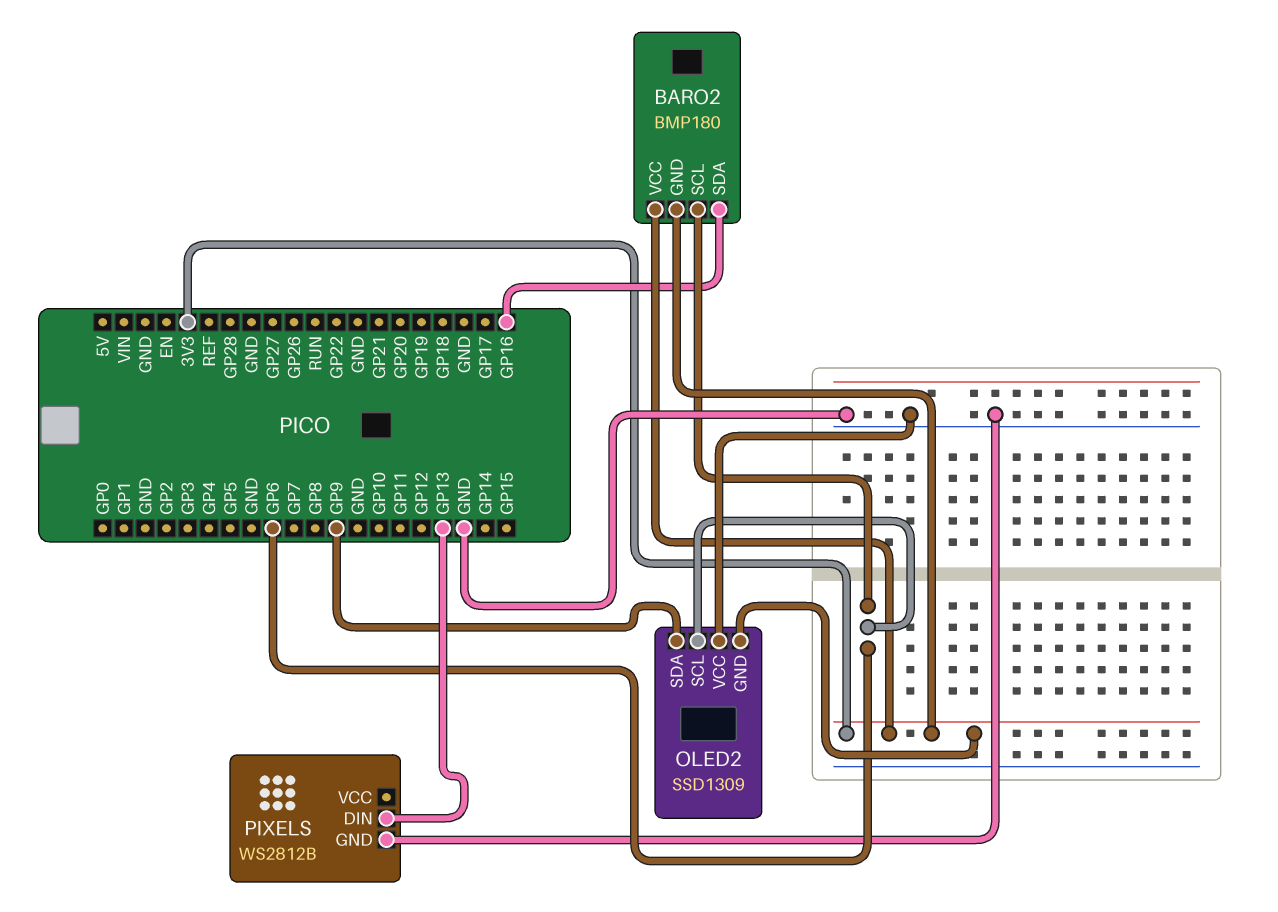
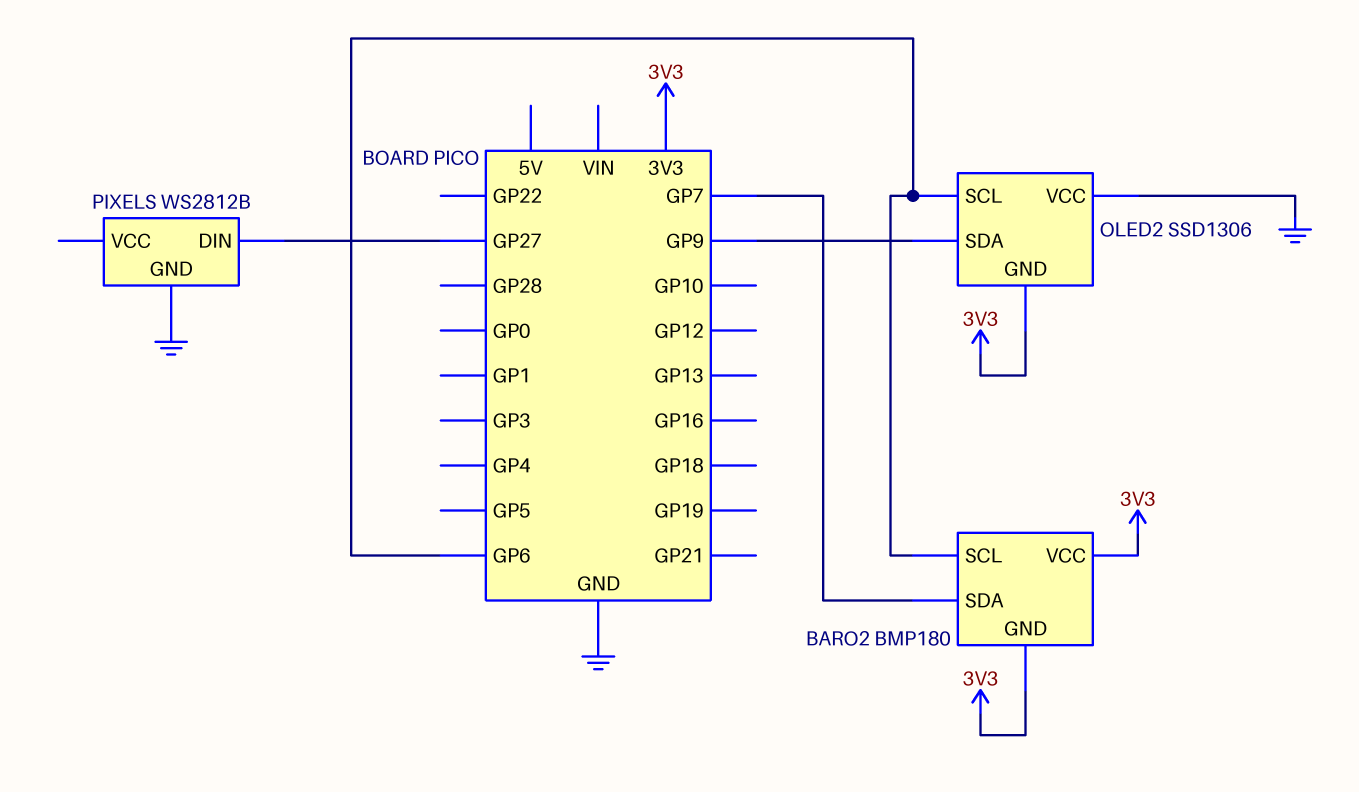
BARO2 pin SDA: GP16 -> GP7
OLED2: SSD1309 -> SSD1306
PIXELS pin DIN: GP13 -> GP27

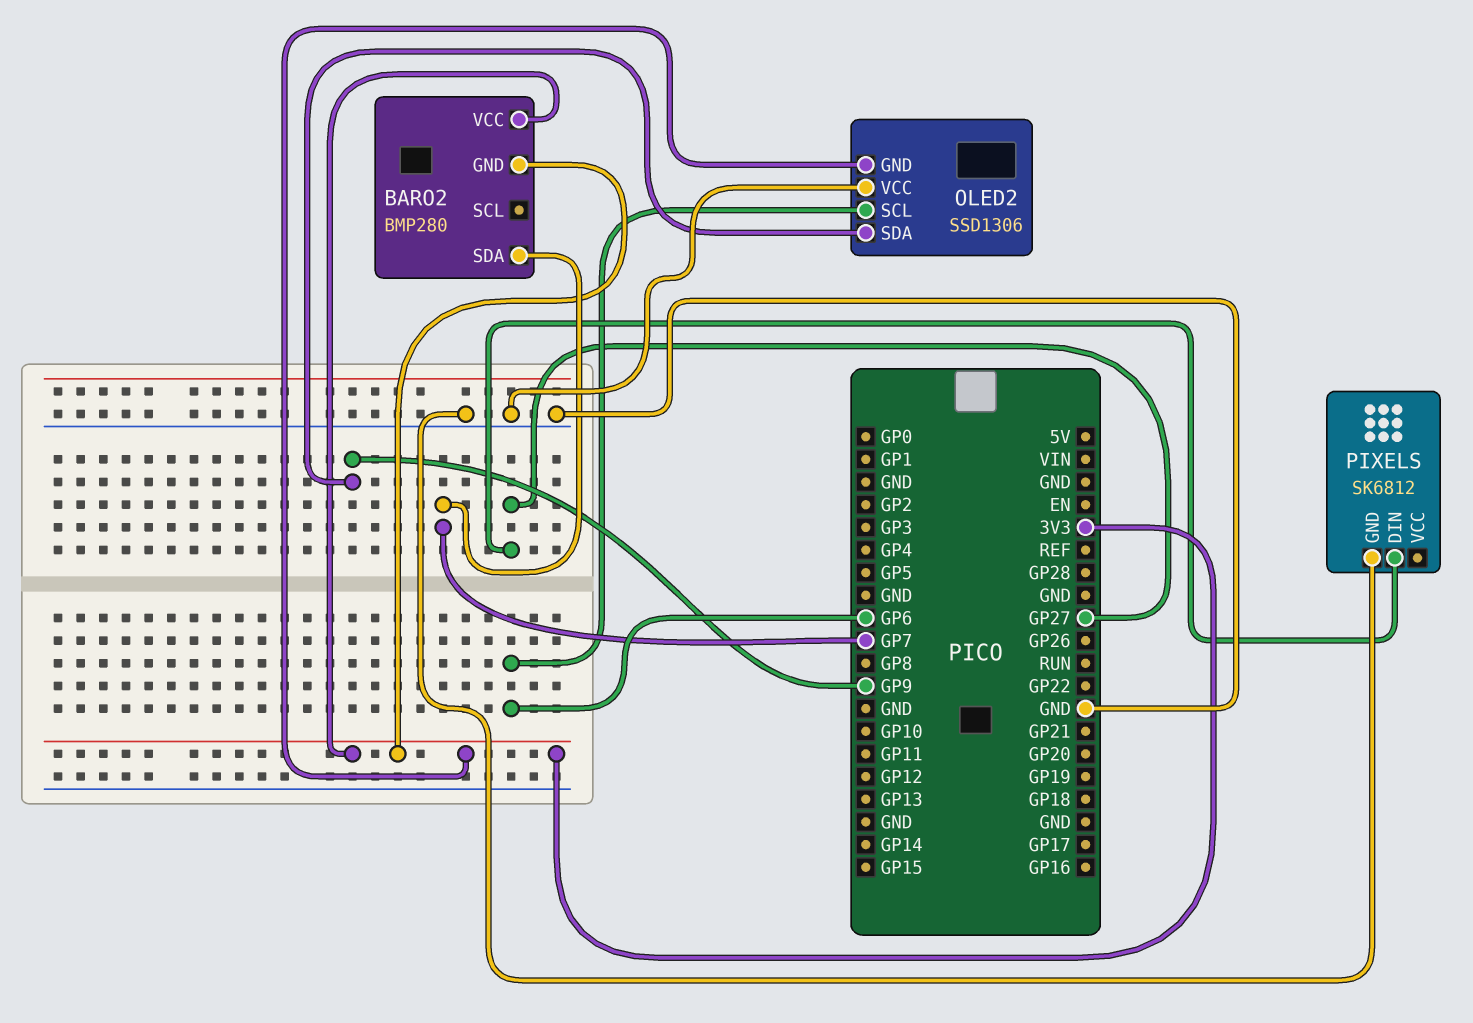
BARO2: BMP180 -> BMP280
BARO2 pin SCL: GP6 -> none
PIXELS: WS2812B -> SK6812

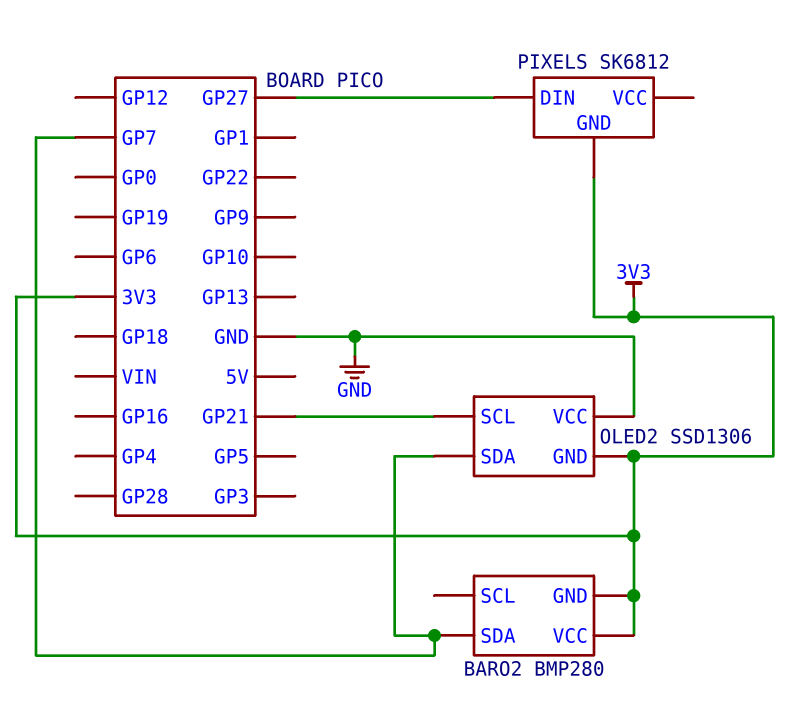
OLED2 pin SCL: GP6 -> GP21
OLED2 pin SDA: GP9 -> GP7
PIXELS pin GND: GND -> 3V3

